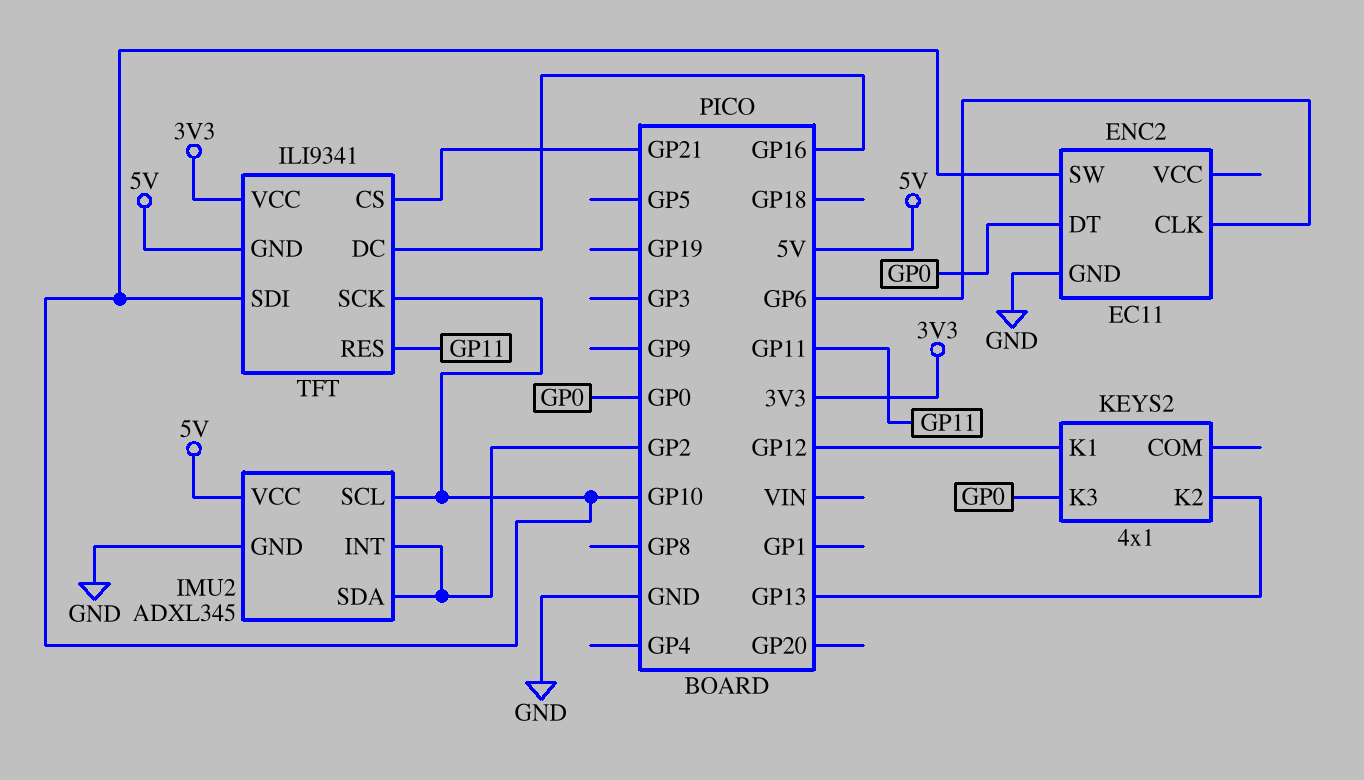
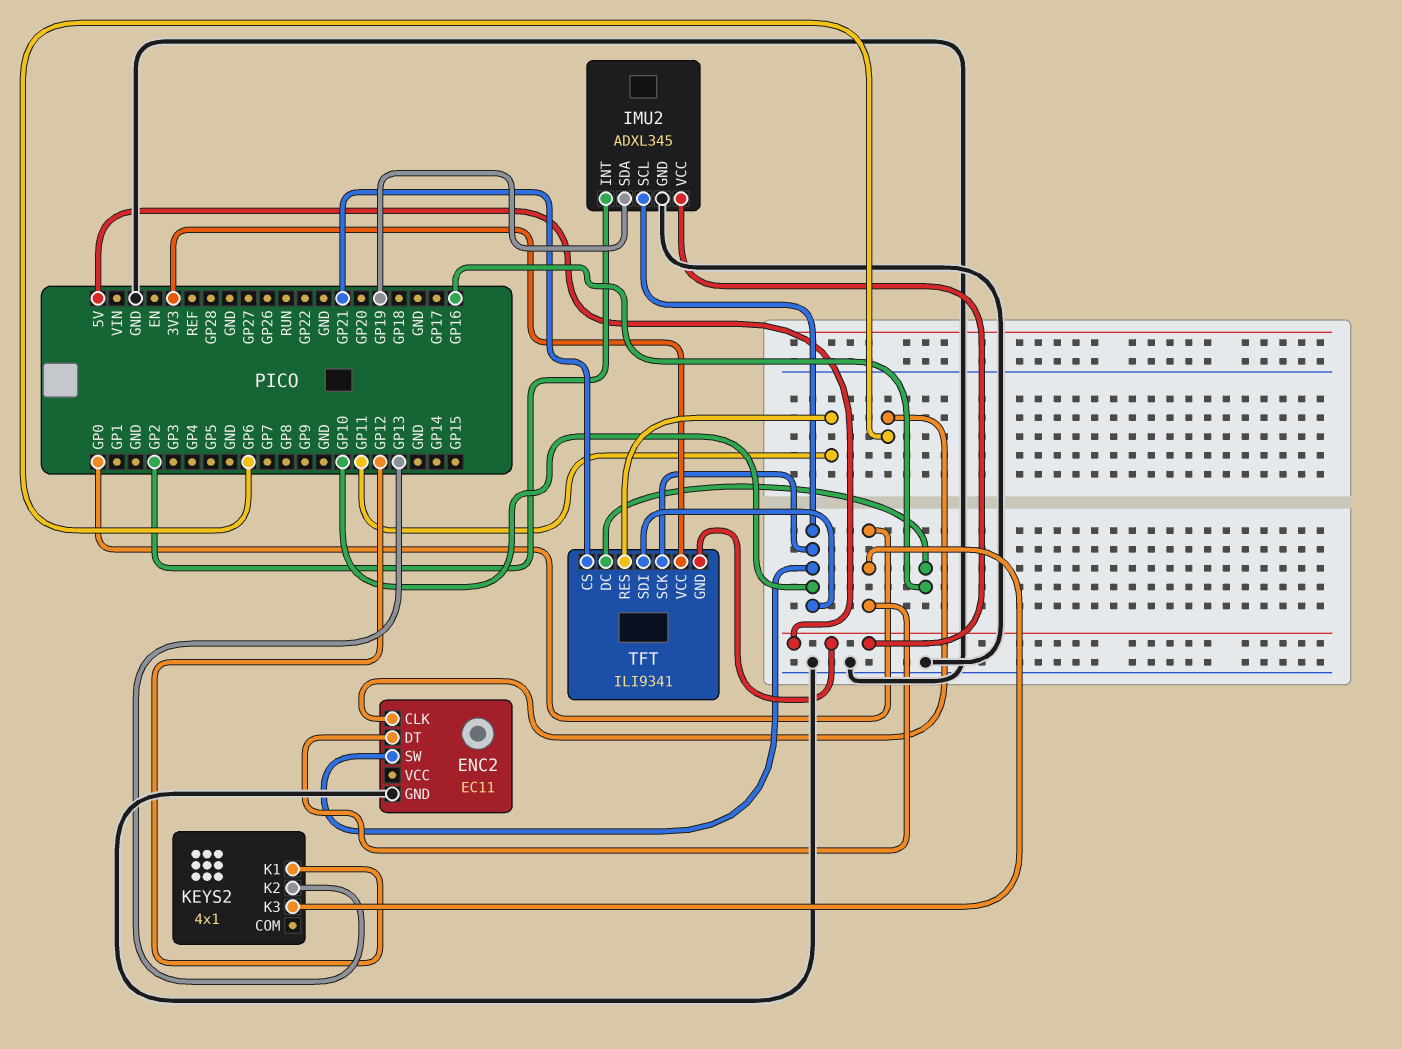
IMU2 pin SDA: GP2 -> GP19

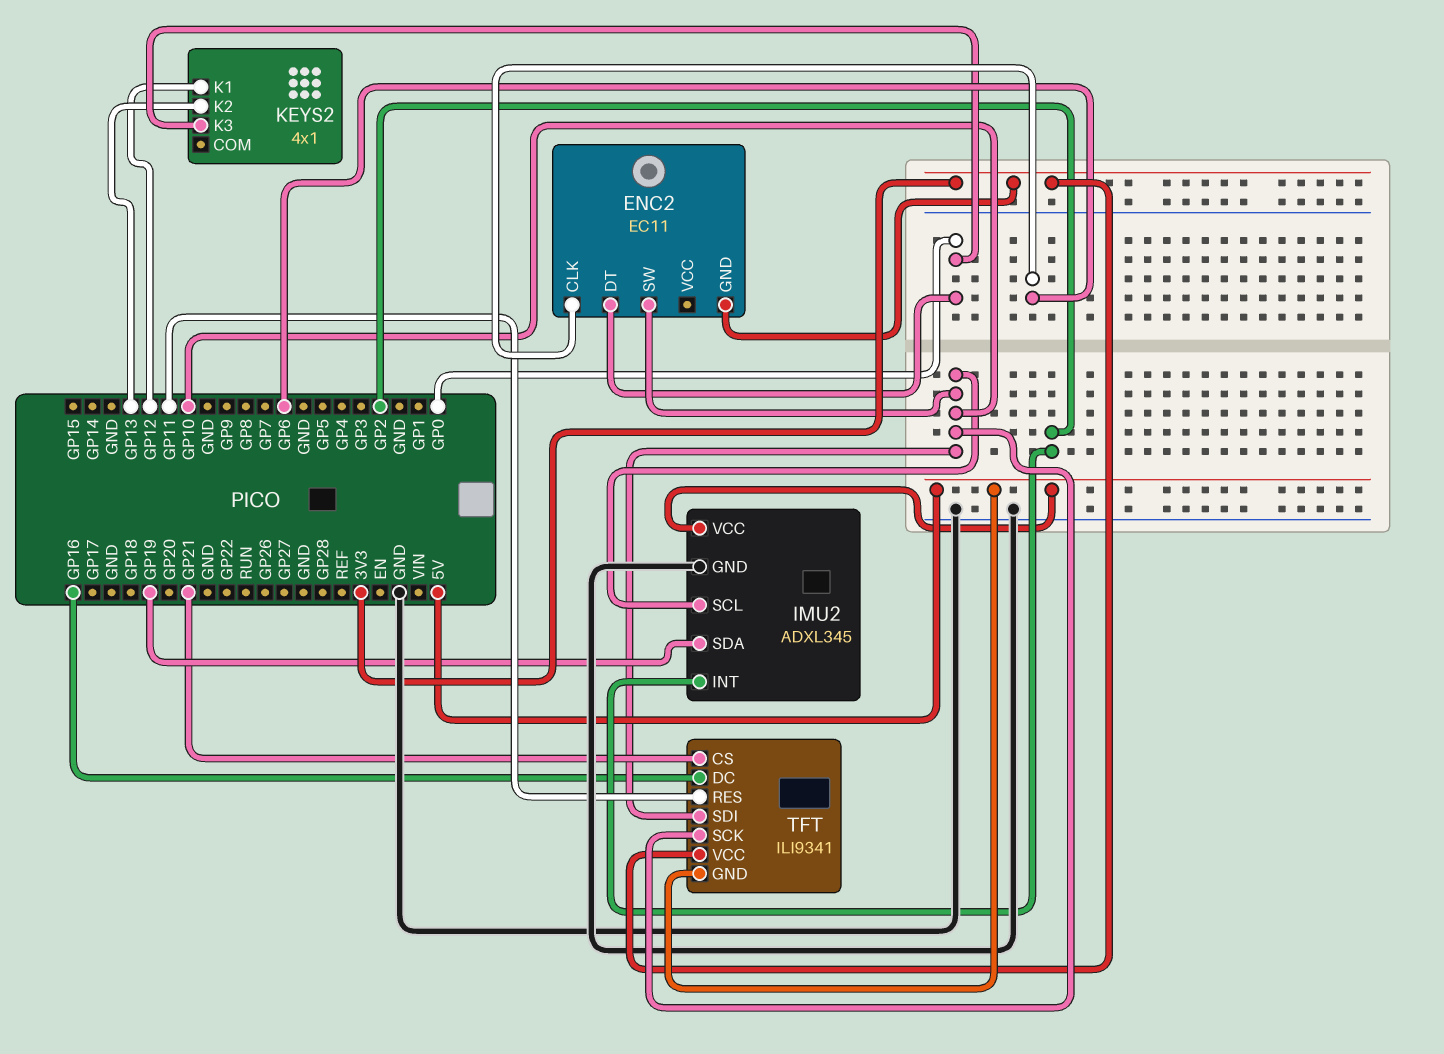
ENC2 pin GND: GND -> 3V3

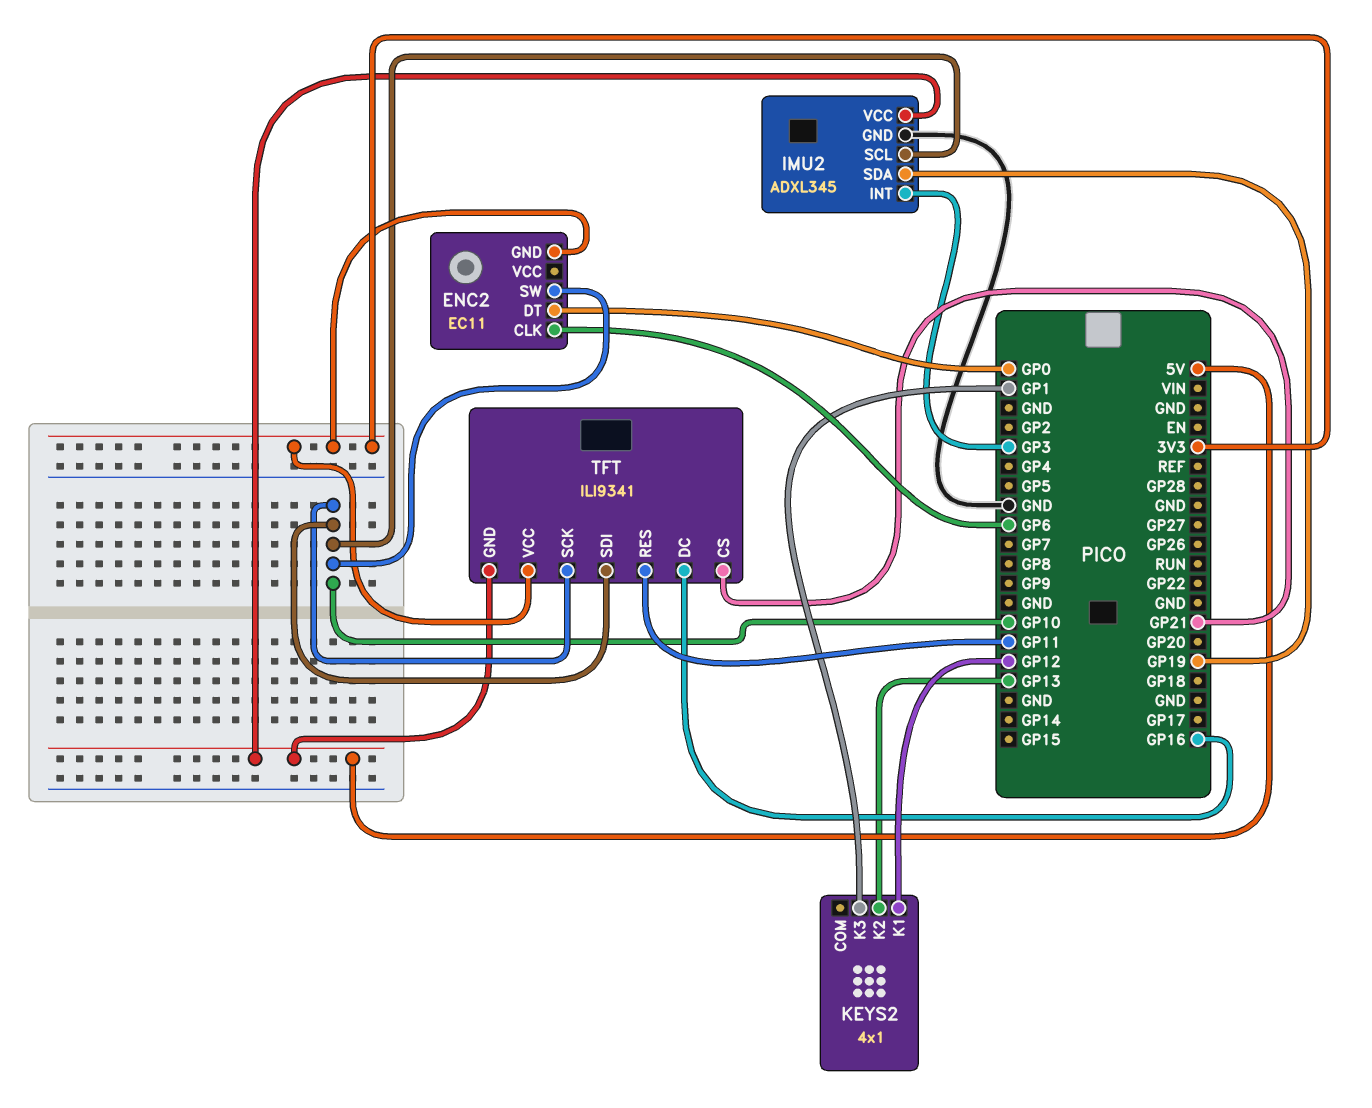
IMU2 pin INT: GP2 -> GP3
KEYS2 pin K3: GP0 -> GP1

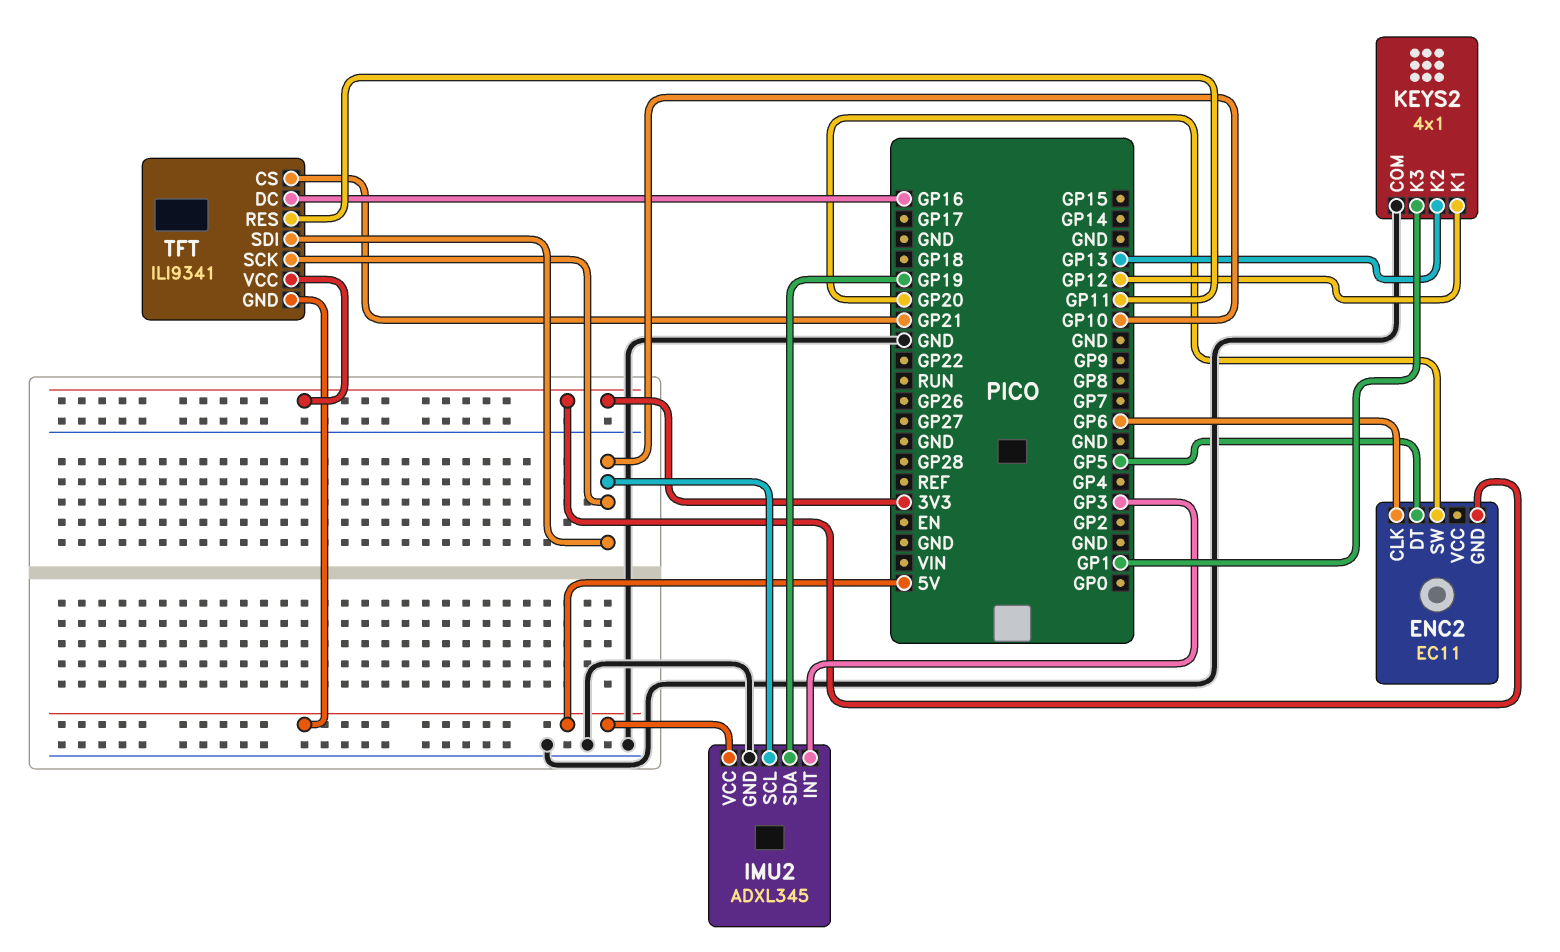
ENC2 pin DT: GP0 -> GP5
ENC2 pin SW: GP10 -> GP20
KEYS2 pin COM: none -> GND

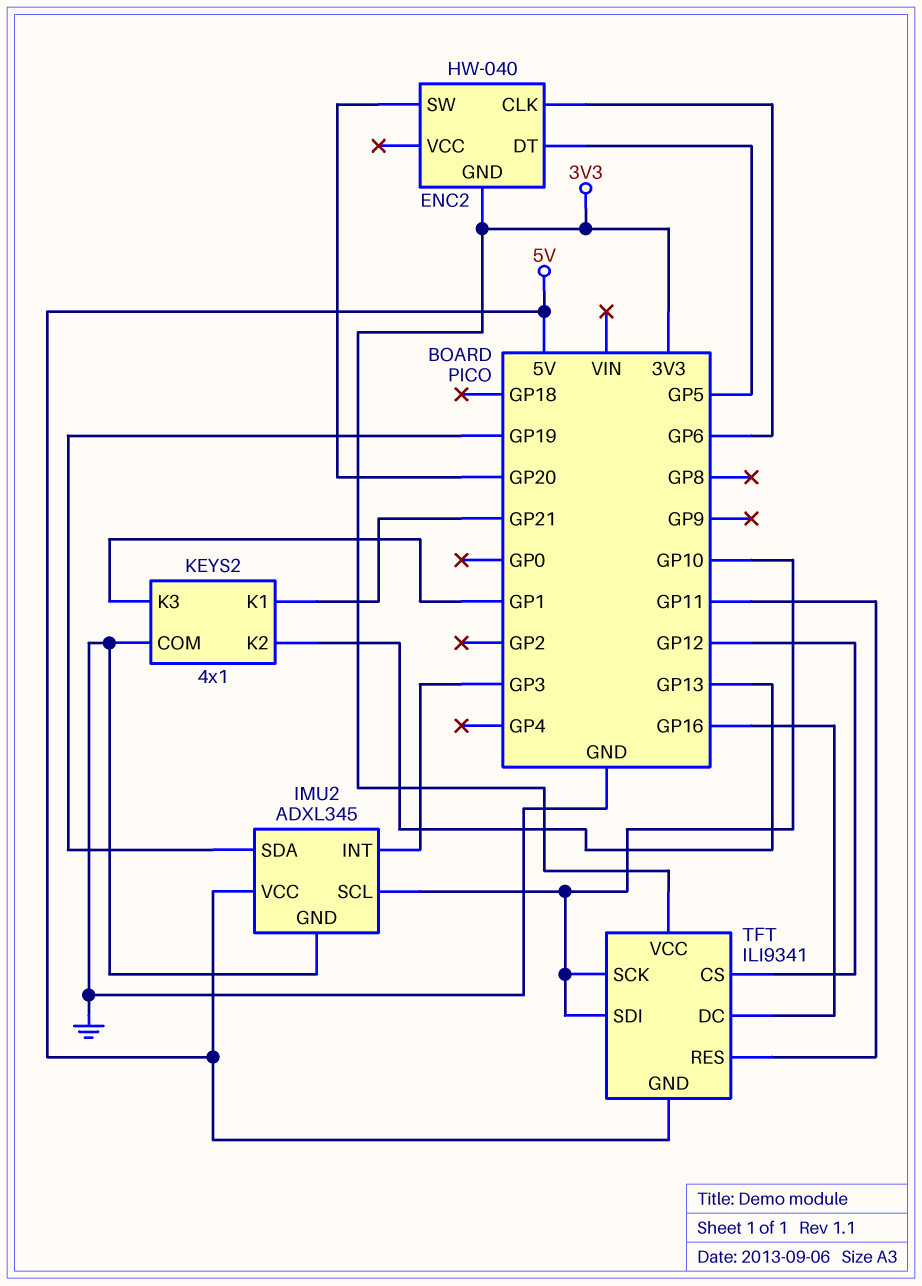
ENC2: EC11 -> HW-040
KEYS2 pin K1: GP12 -> GP21
TFT pin CS: GP21 -> GP12

